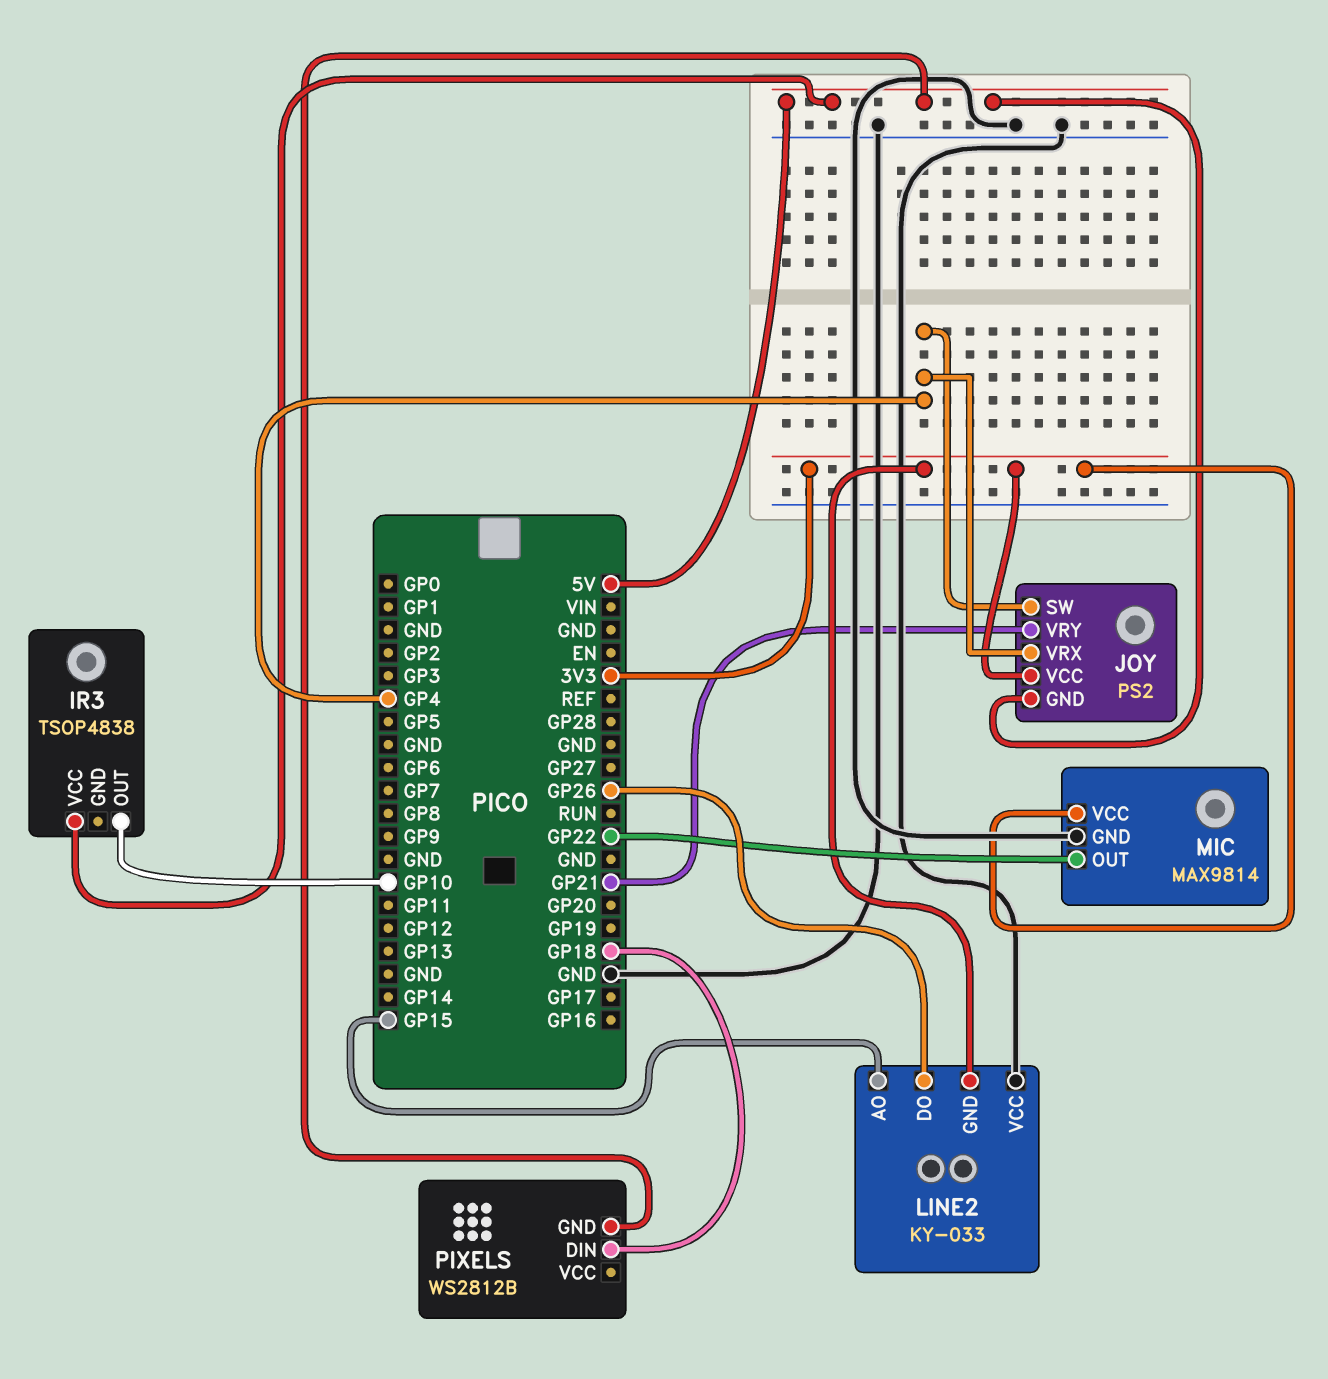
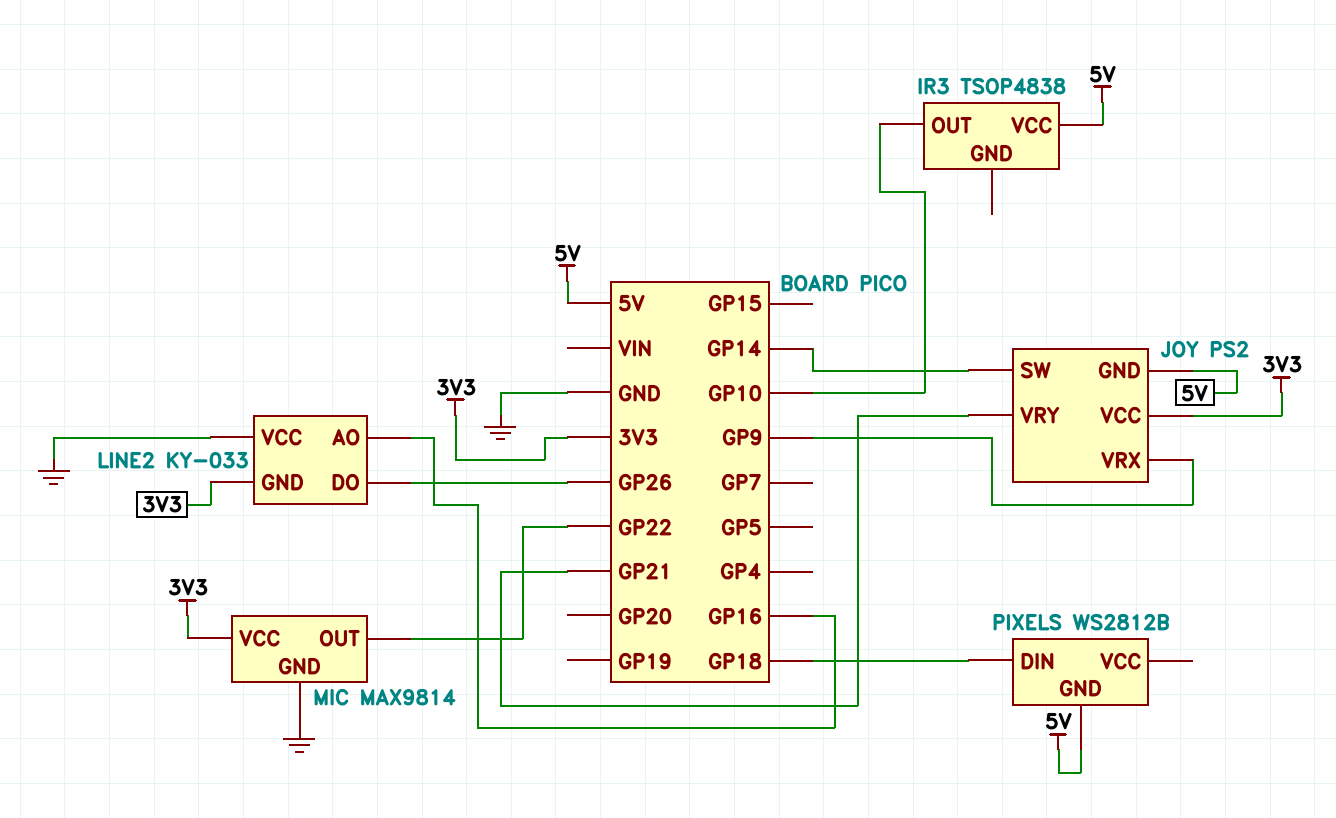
JOY pin SW: GP4 -> GP14
JOY pin VRX: GP4 -> GP9
LINE2 pin AO: GP15 -> GP16

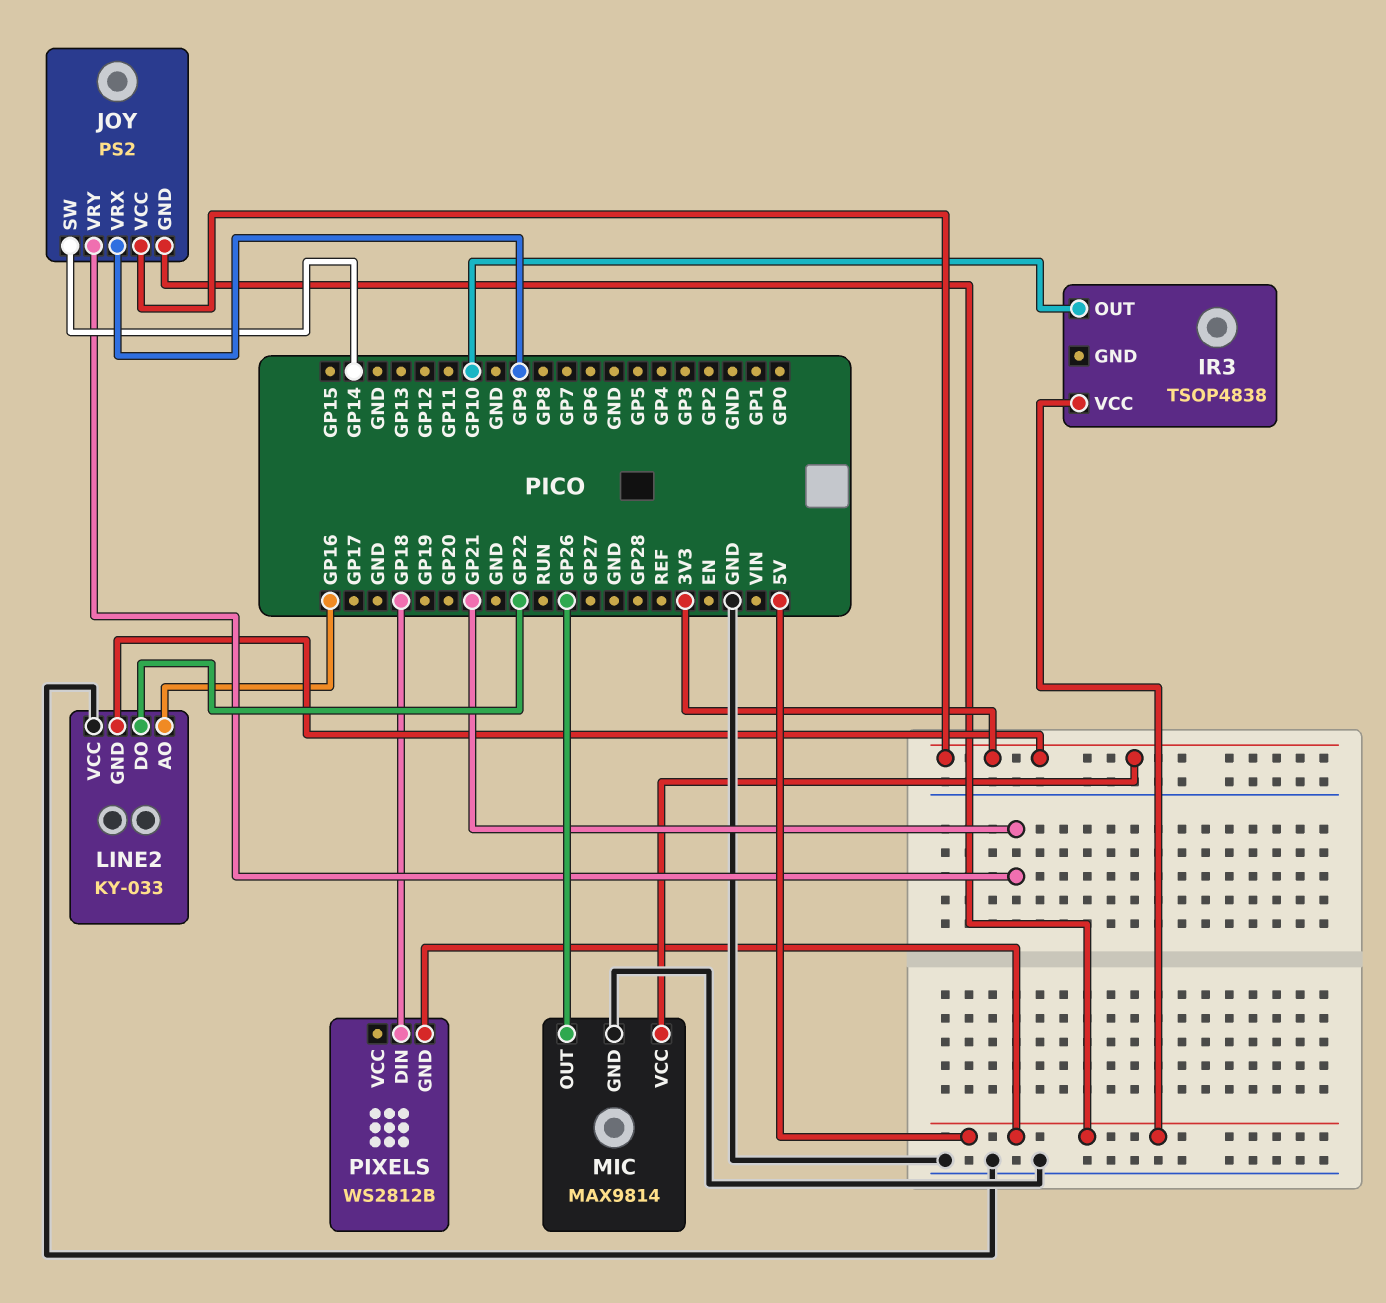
LINE2 pin DO: GP26 -> GP22
MIC pin OUT: GP22 -> GP26

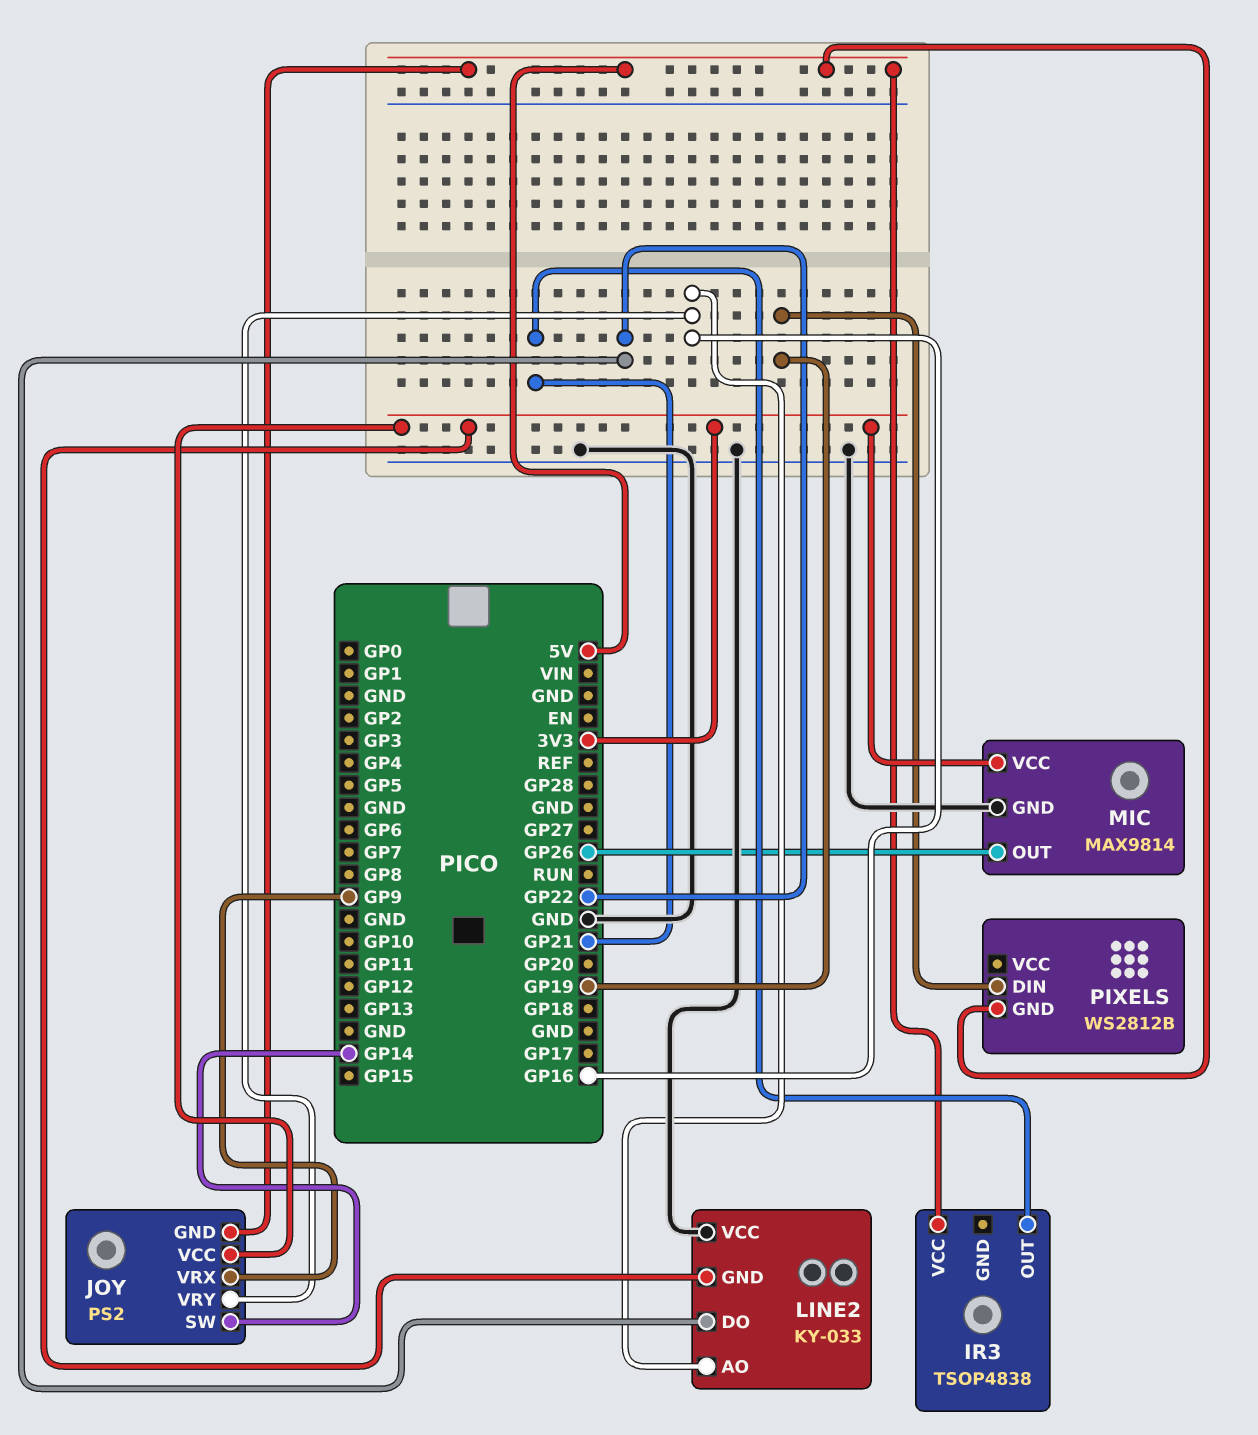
IR3 pin OUT: GP10 -> GP21
JOY pin VRY: GP21 -> GP16
PIXELS pin DIN: GP18 -> GP19

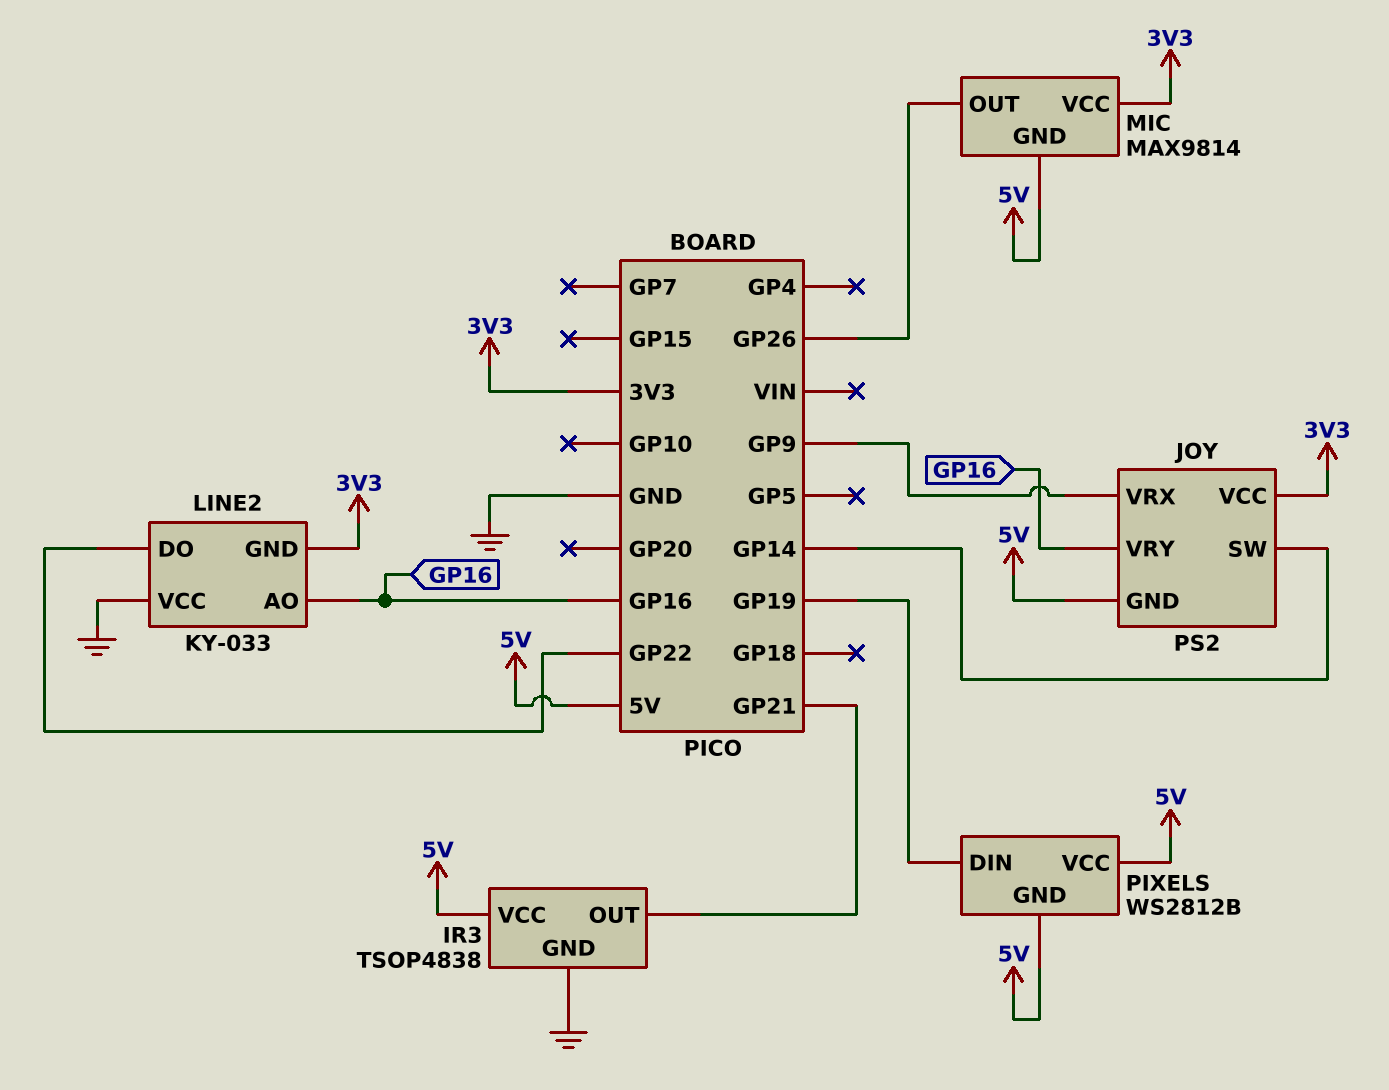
IR3 pin GND: none -> GND
MIC pin GND: GND -> 5V
PIXELS pin VCC: none -> 5V

